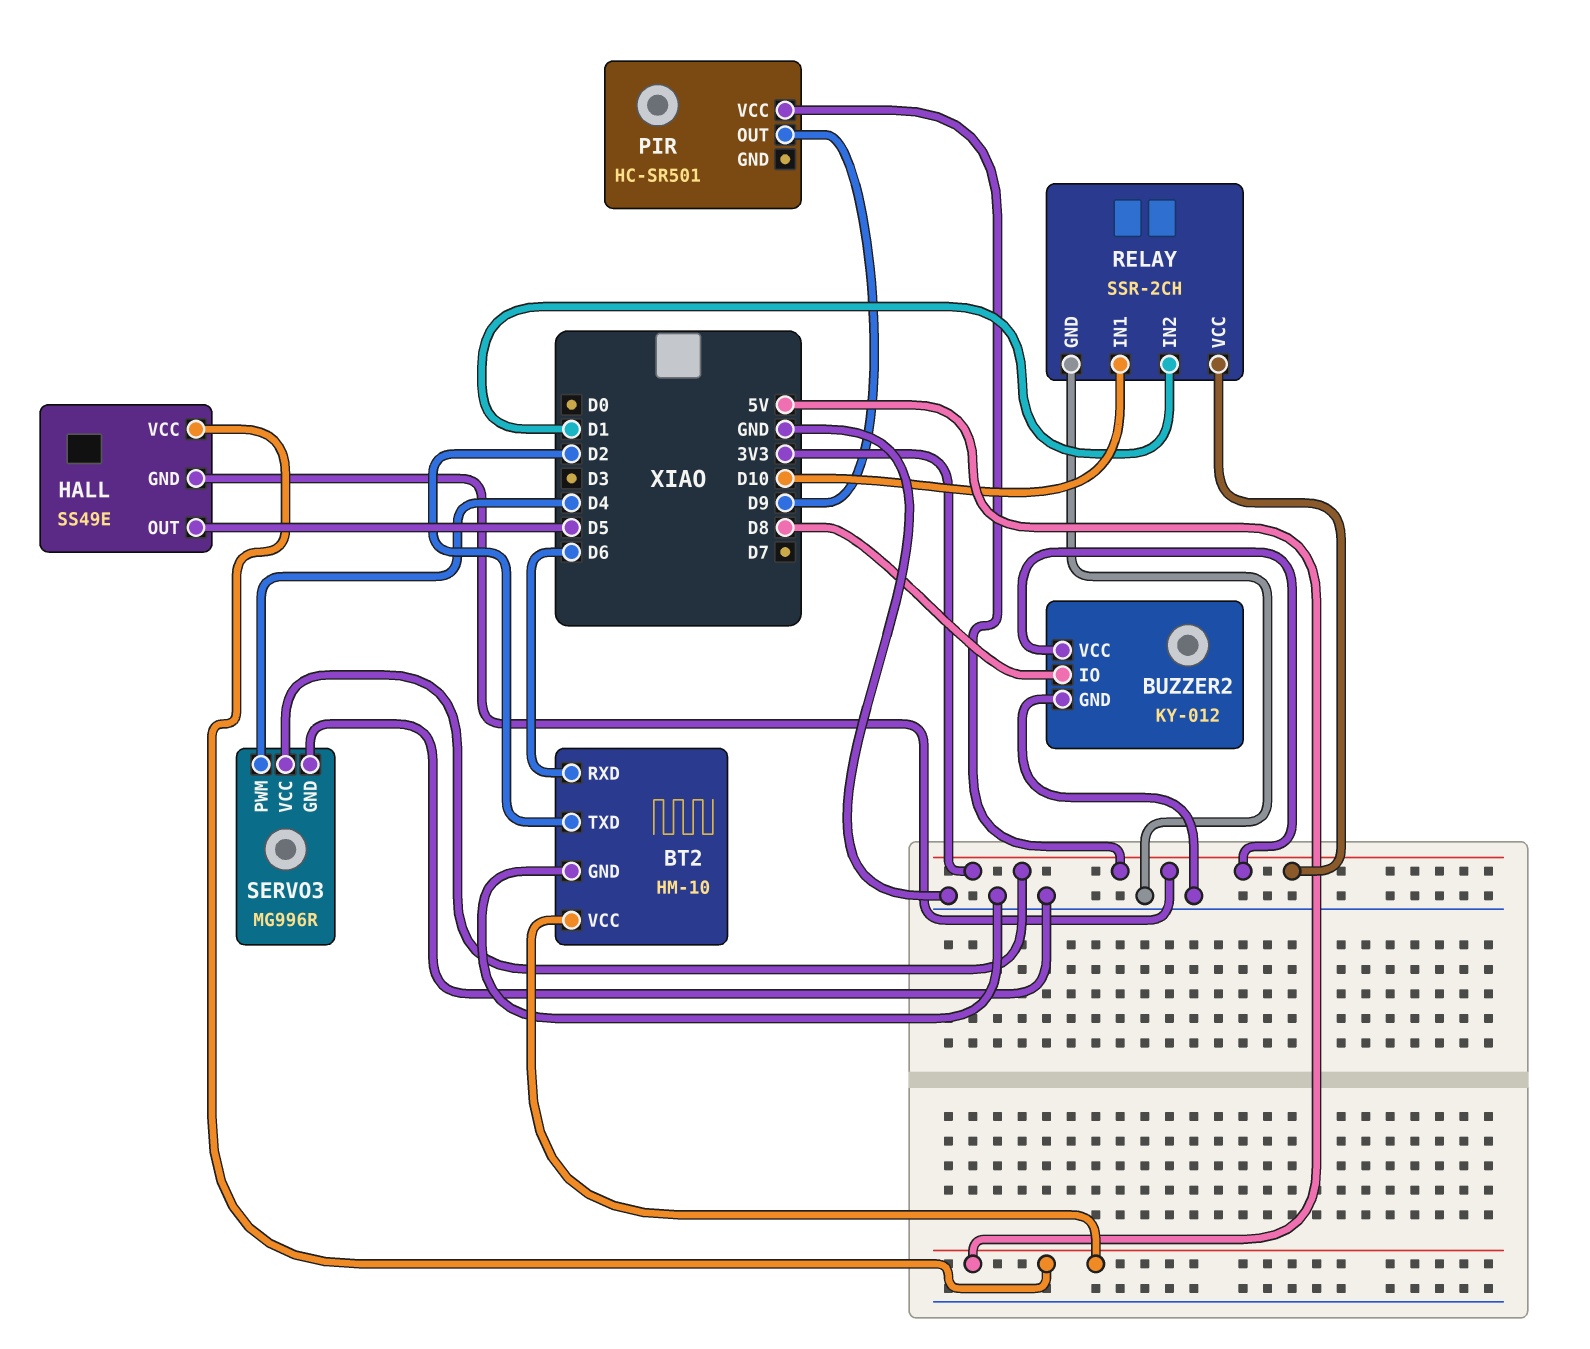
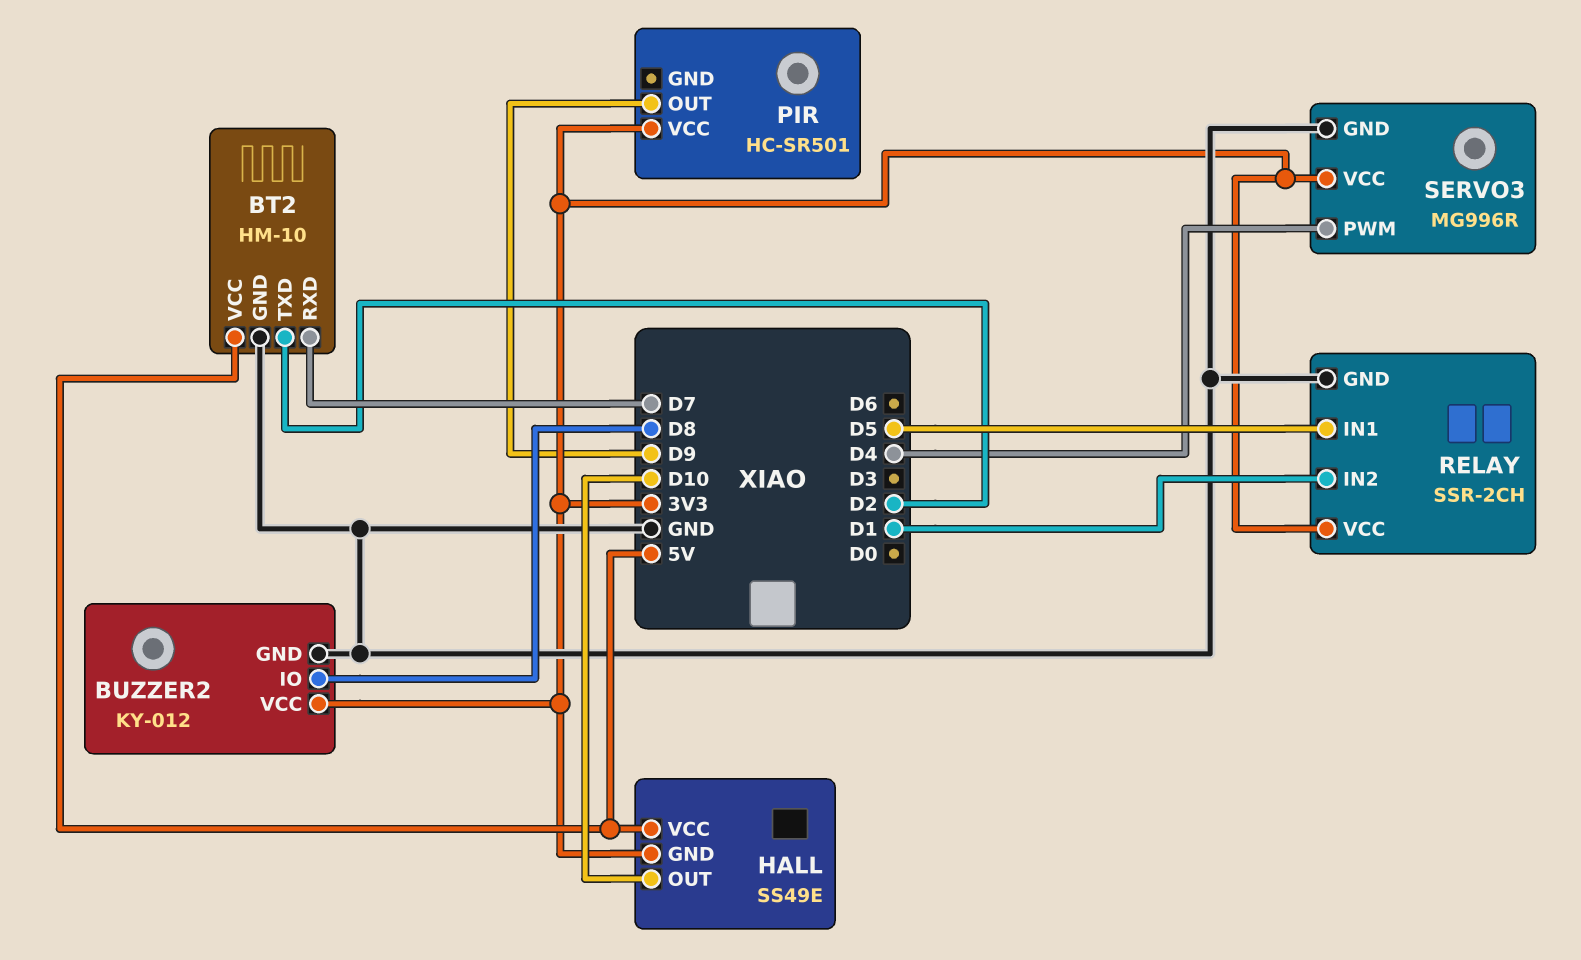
BT2 pin RXD: D6 -> D7
HALL pin OUT: D5 -> D10
RELAY pin IN1: D10 -> D5

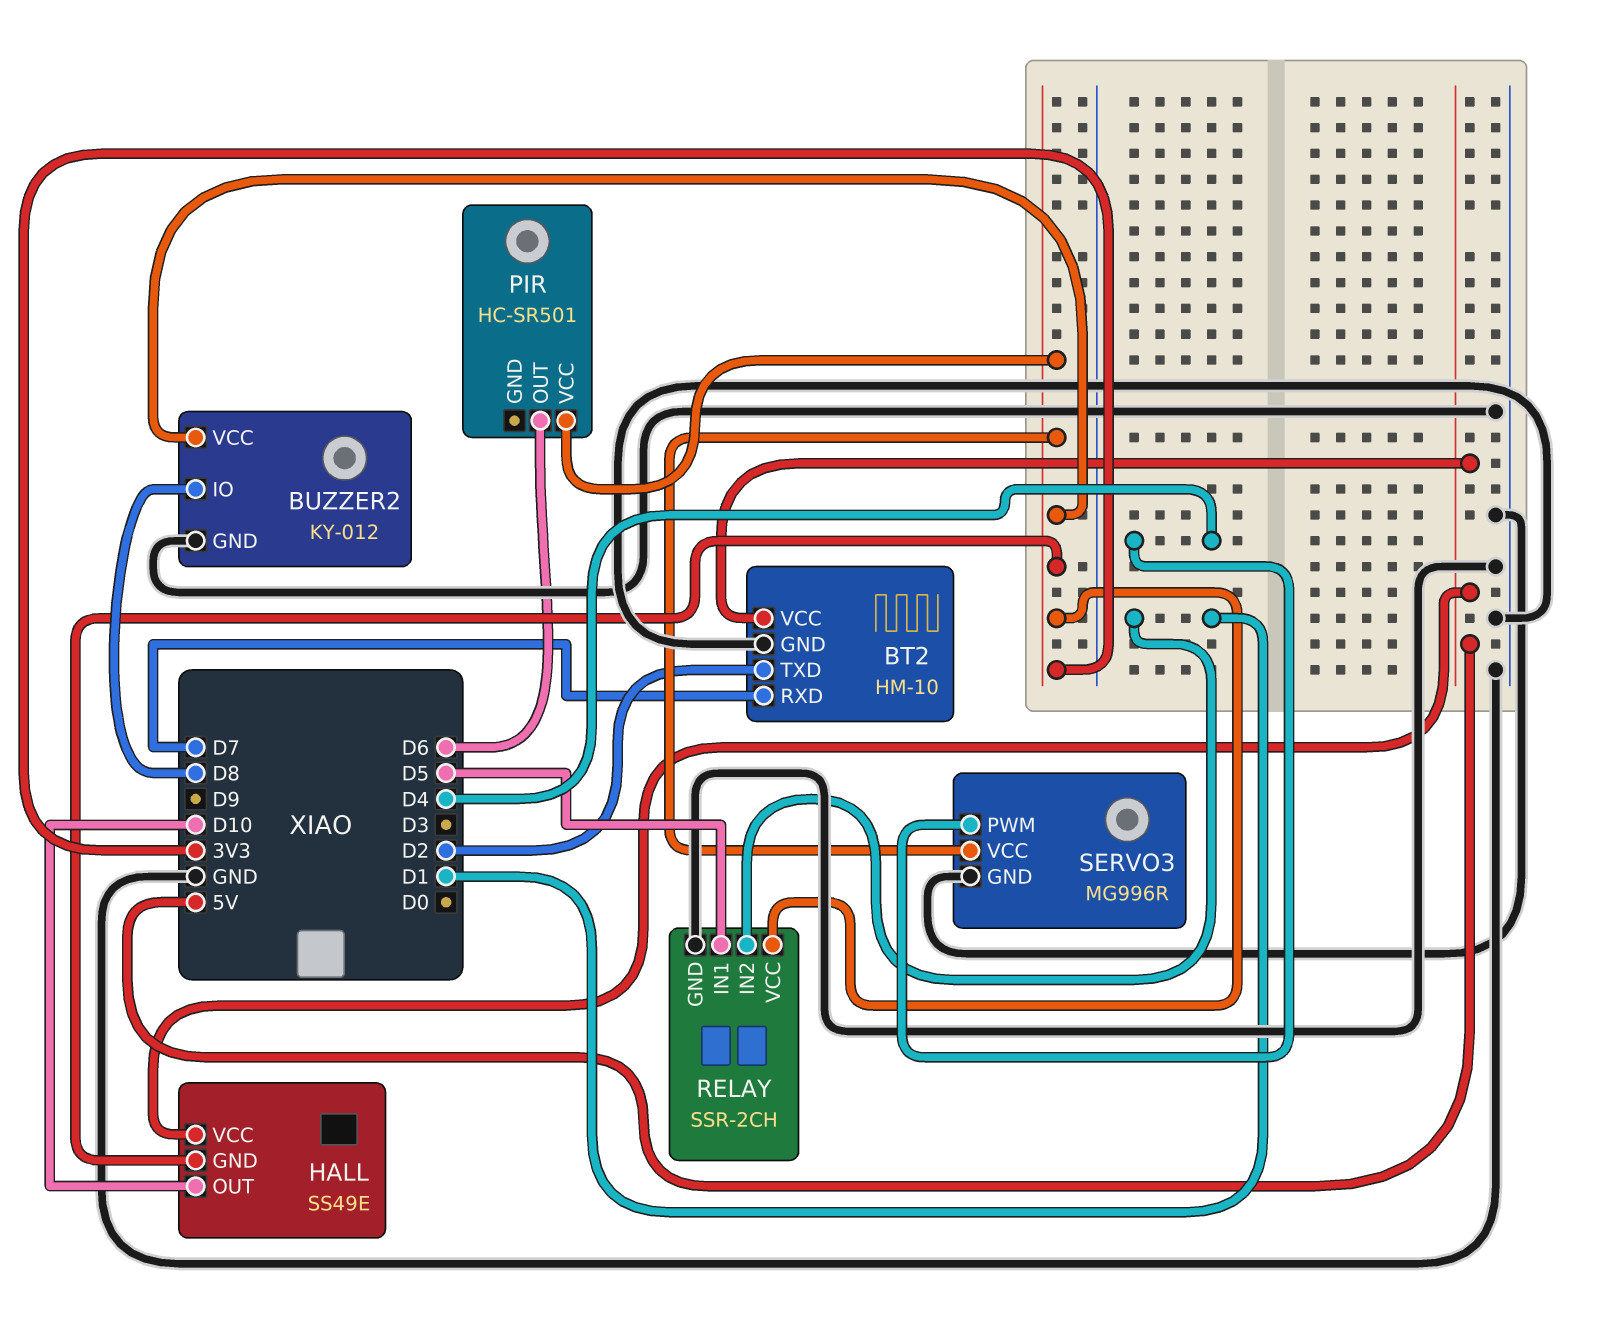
PIR pin OUT: D9 -> D6

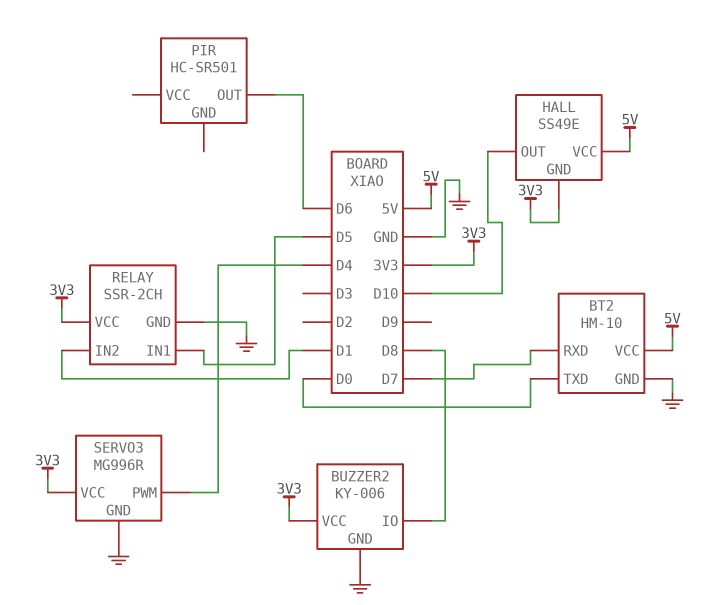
BT2 pin TXD: D2 -> D0
BUZZER2: KY-012 -> KY-006
PIR pin VCC: 3V3 -> none

